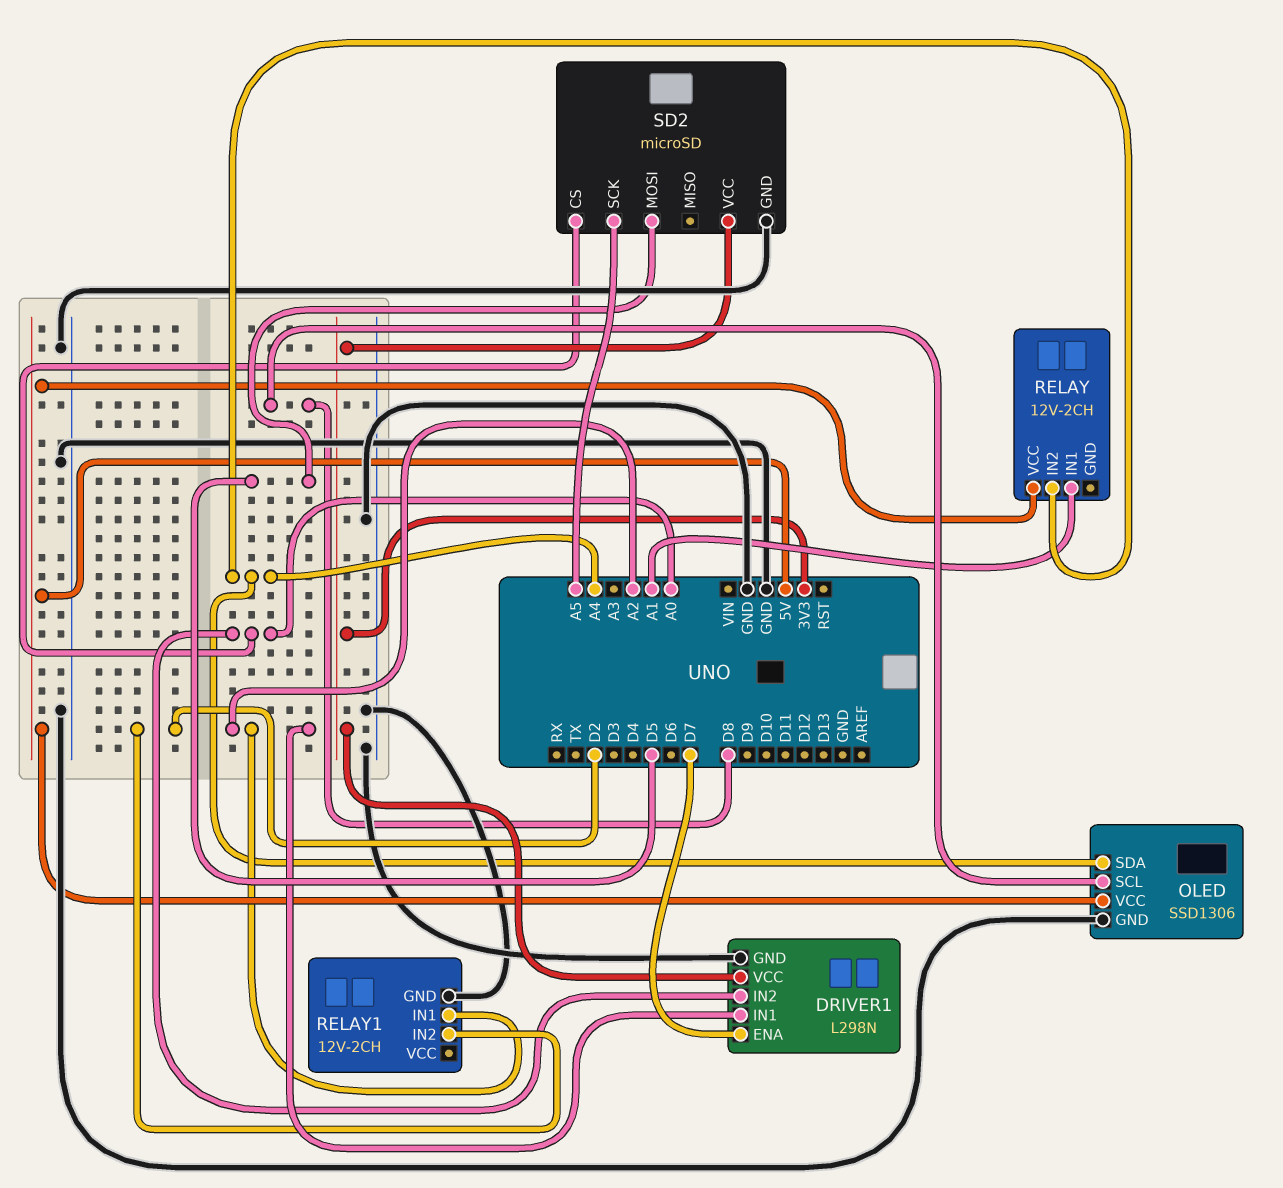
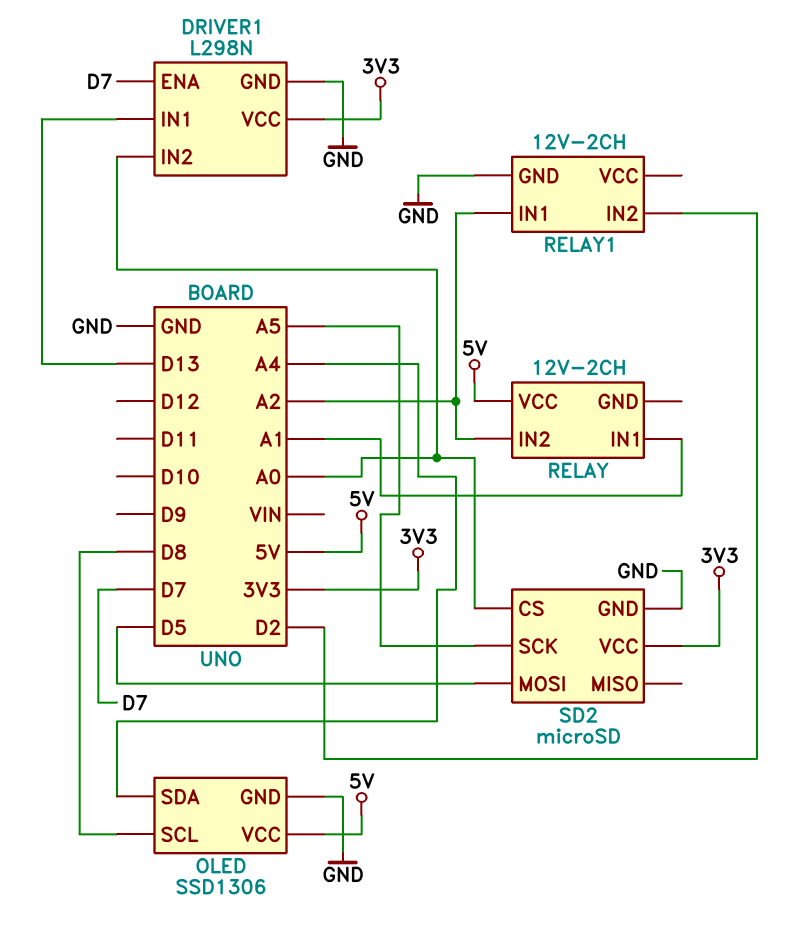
DRIVER1 pin IN1: A2 -> D13
RELAY pin IN2: A4 -> A2

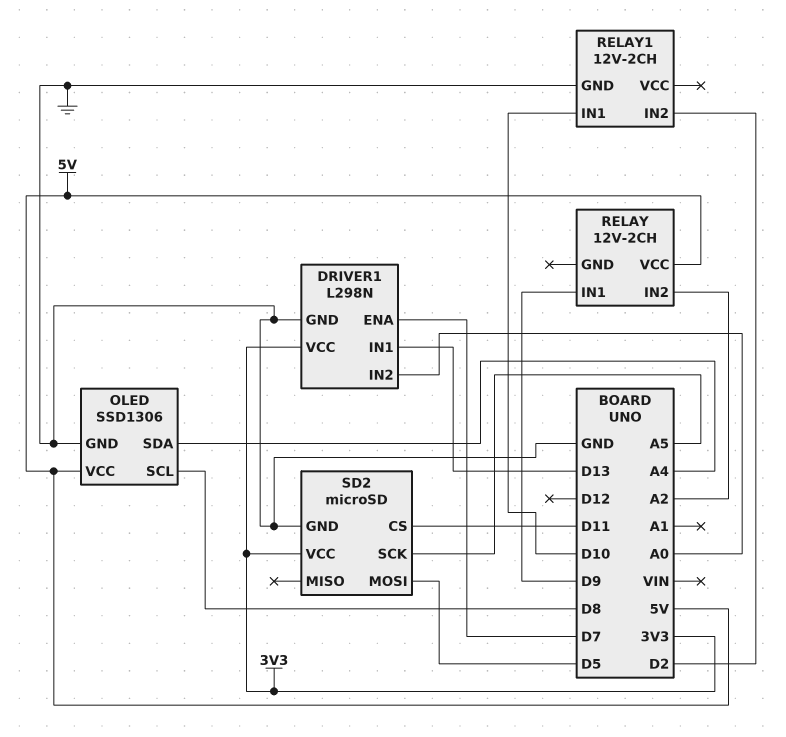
RELAY pin IN1: A1 -> D9
RELAY1 pin IN1: A2 -> D10
SD2 pin CS: A0 -> D11

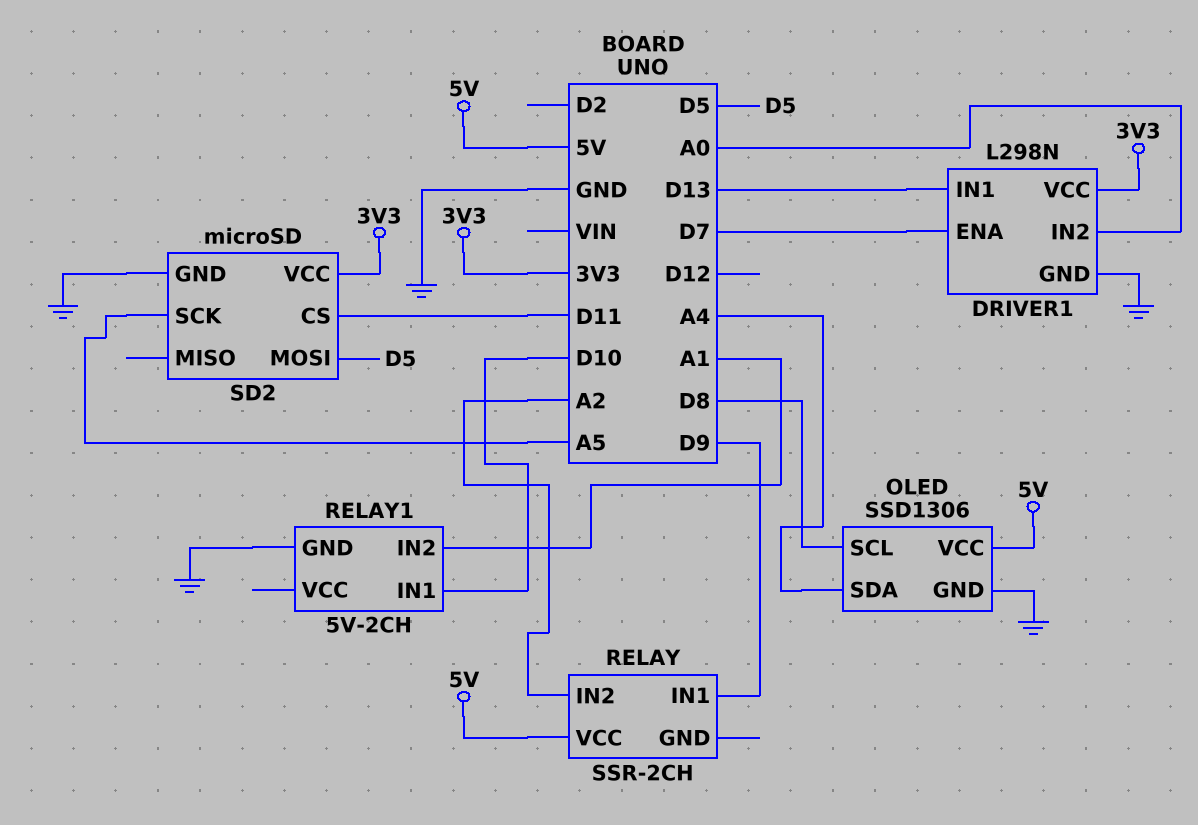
RELAY: 12V-2CH -> SSR-2CH
RELAY1: 12V-2CH -> 5V-2CH
RELAY1 pin IN2: D2 -> A1

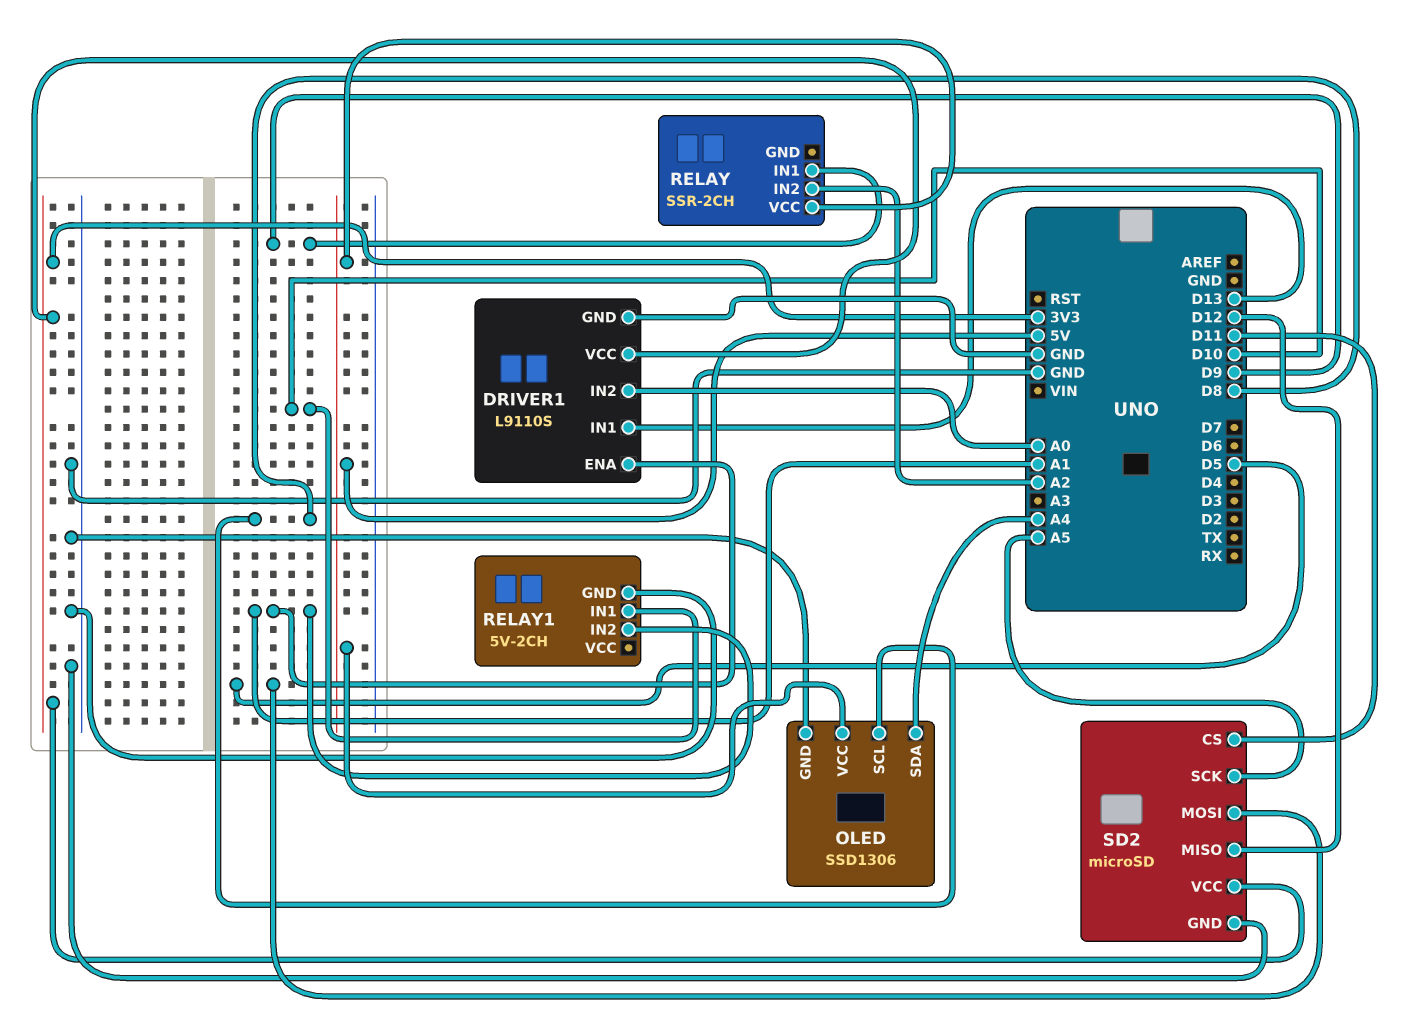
DRIVER1: L298N -> L9110S
DRIVER1 pin ENA: D7 -> A1
SD2 pin MISO: none -> D12

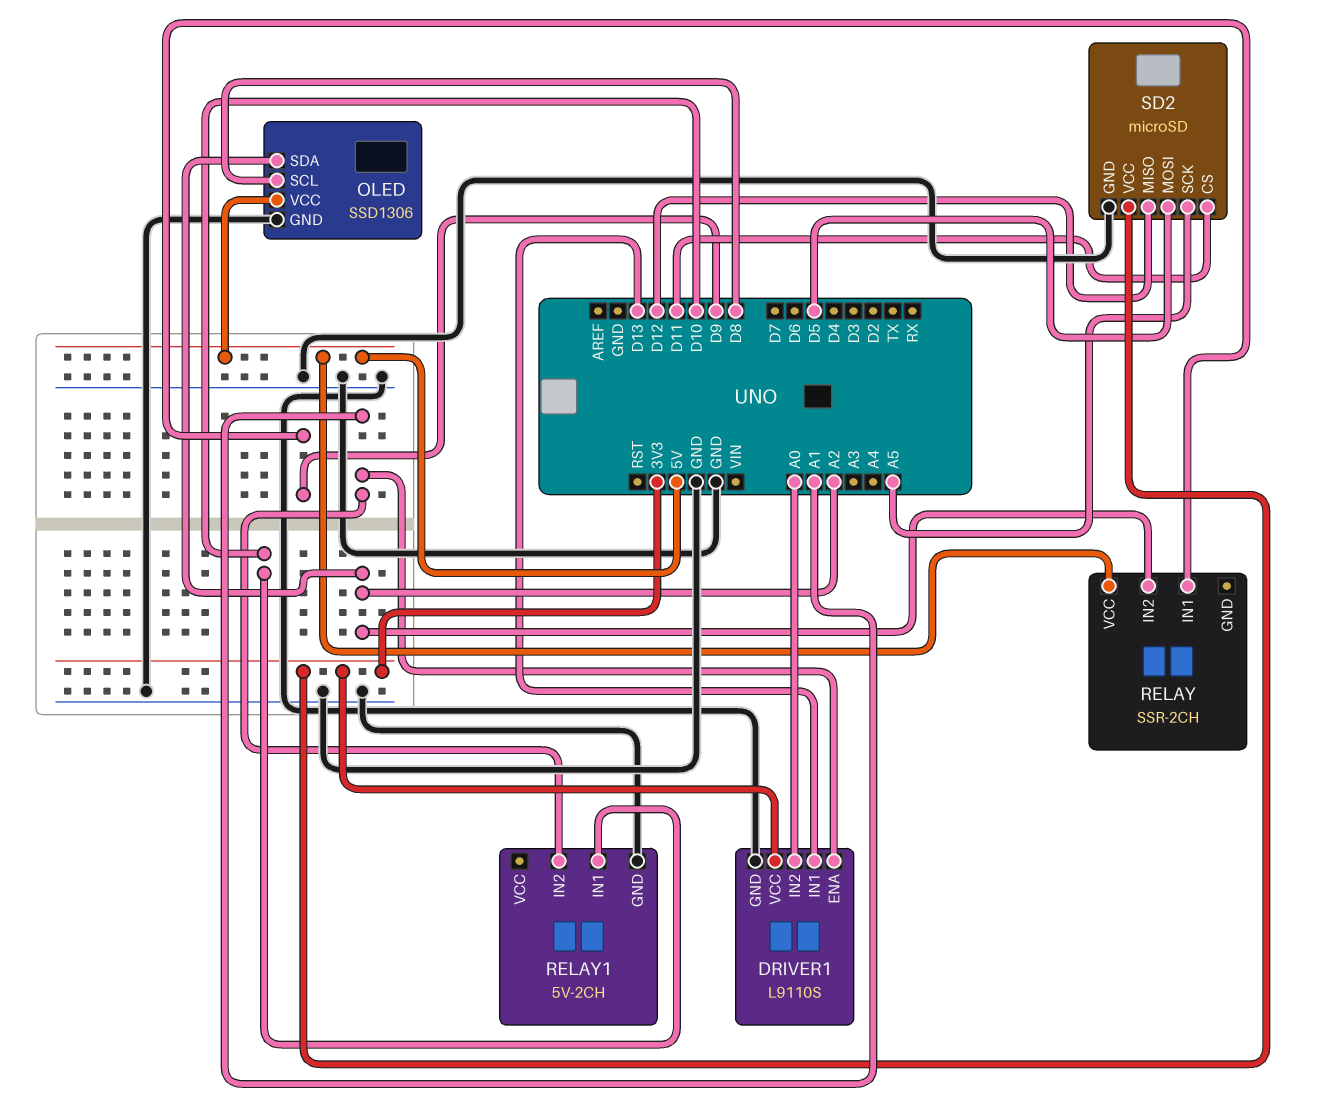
OLED pin SDA: A4 -> A2

